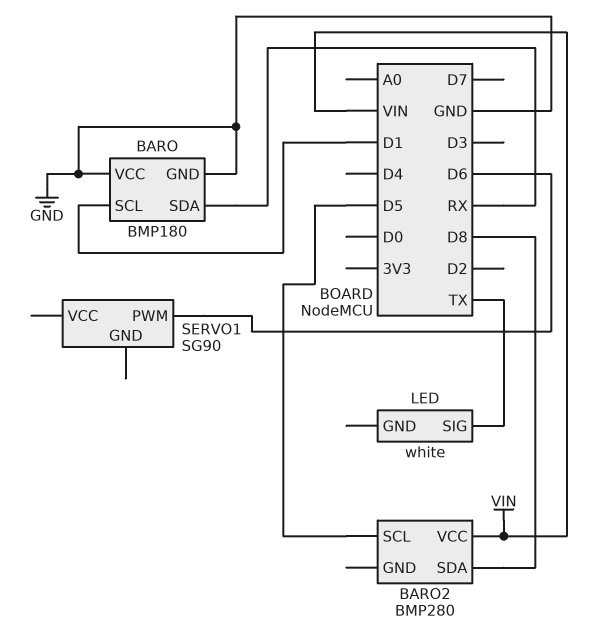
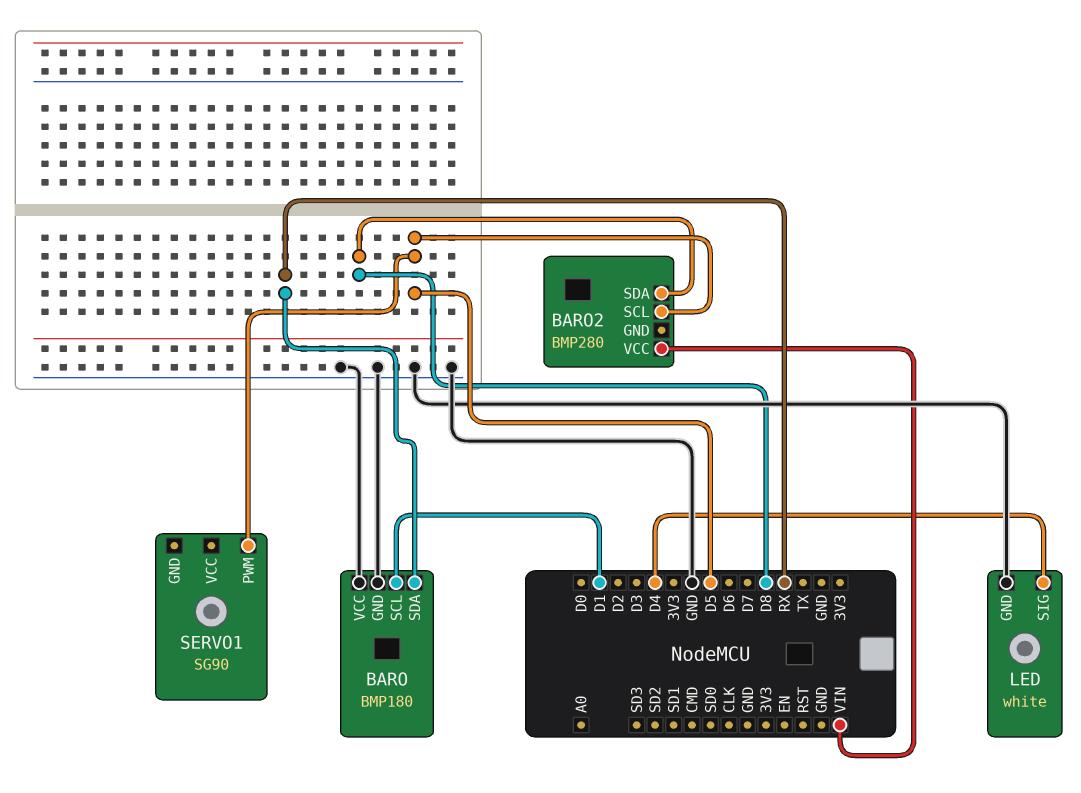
LED pin GND: none -> GND
LED pin SIG: TX -> D4
SERVO1 pin PWM: D6 -> D5

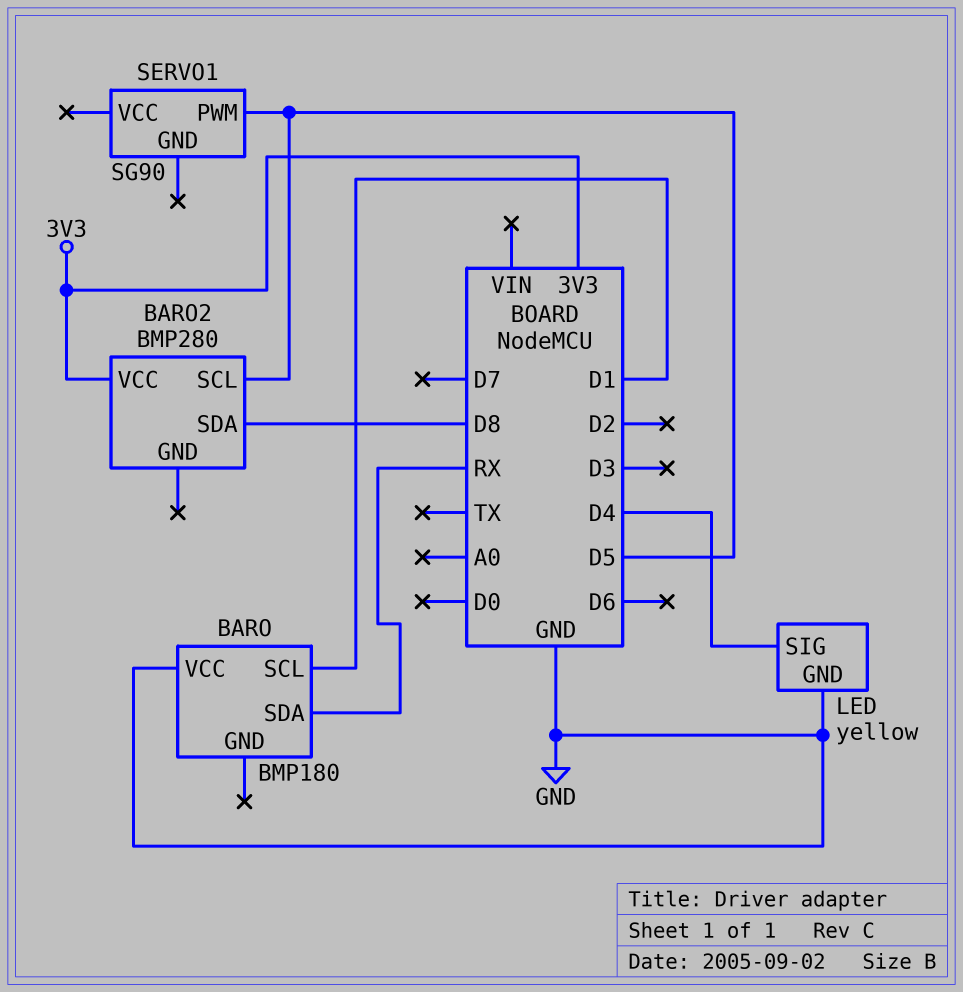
BARO pin GND: GND -> none
BARO2 pin VCC: VIN -> 3V3
LED: white -> yellow

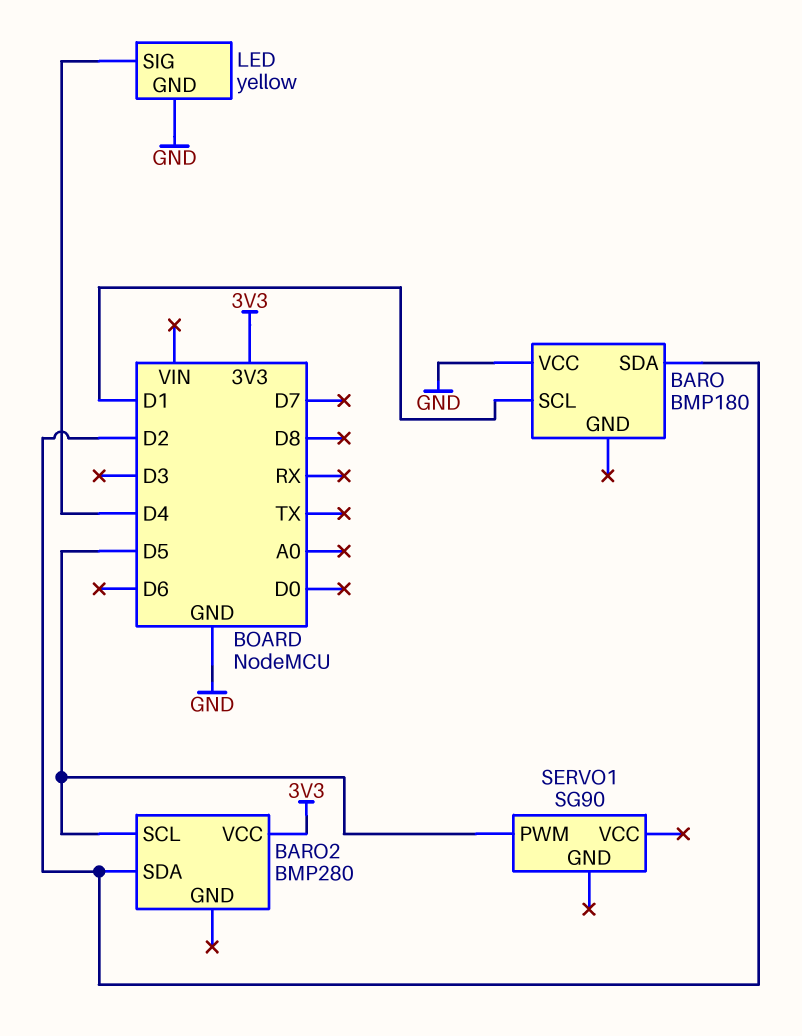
BARO pin SDA: RX -> D2
BARO2 pin SDA: D8 -> D2

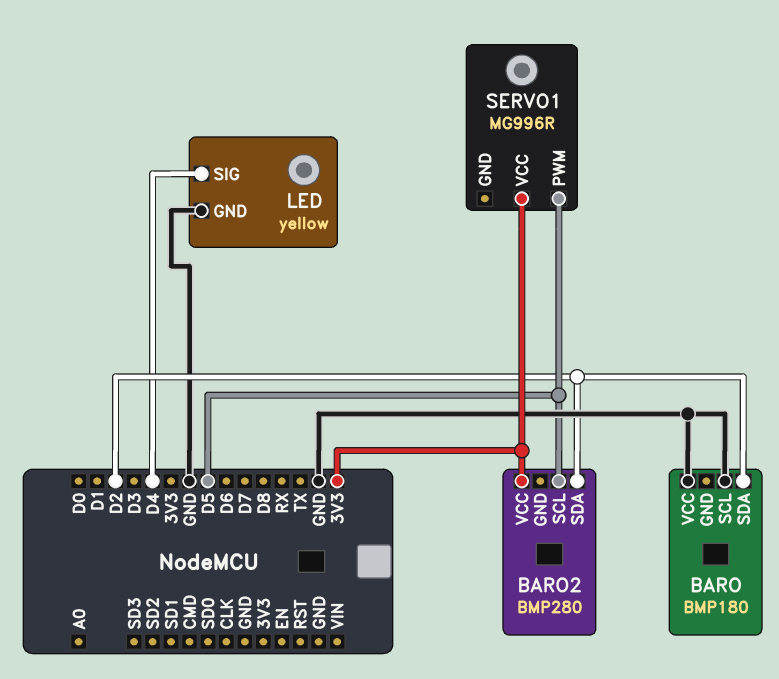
BARO pin SCL: D1 -> GND
SERVO1: SG90 -> MG996R
SERVO1 pin VCC: none -> 3V3

